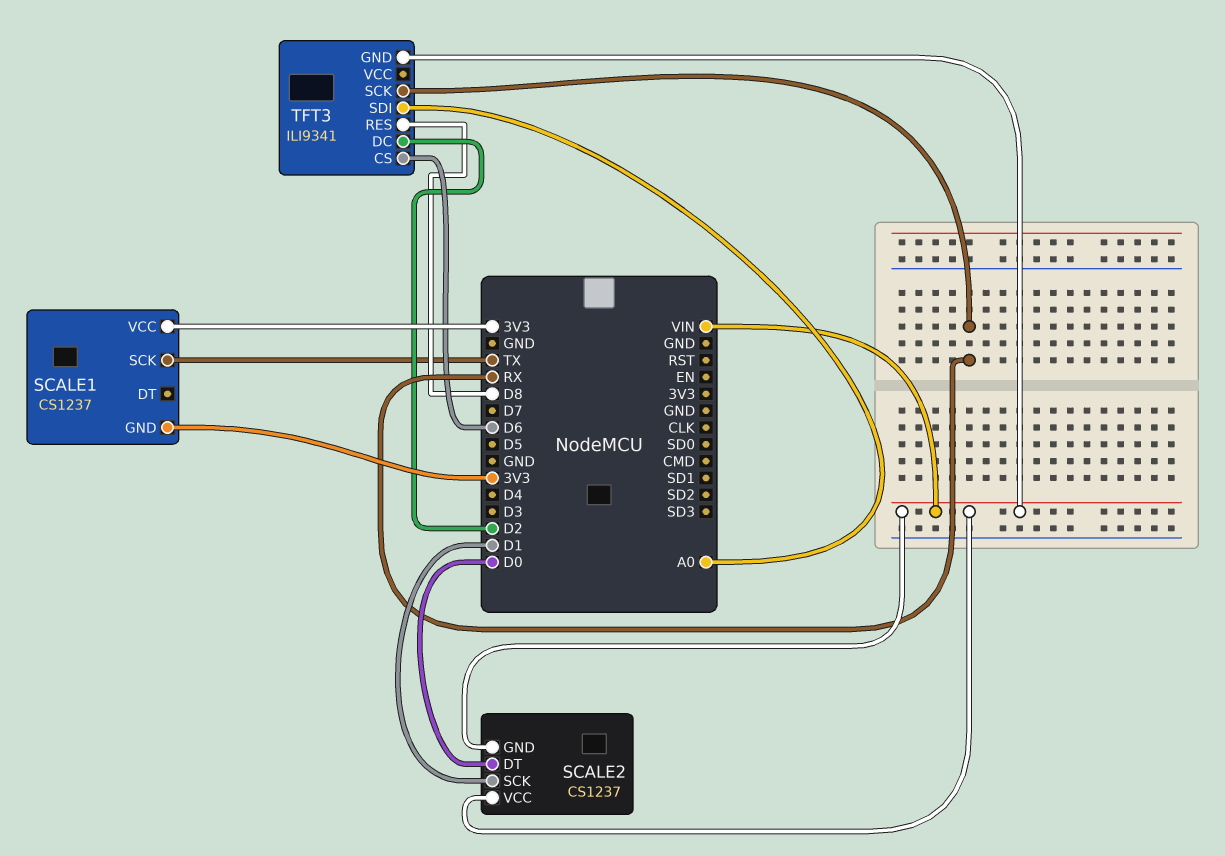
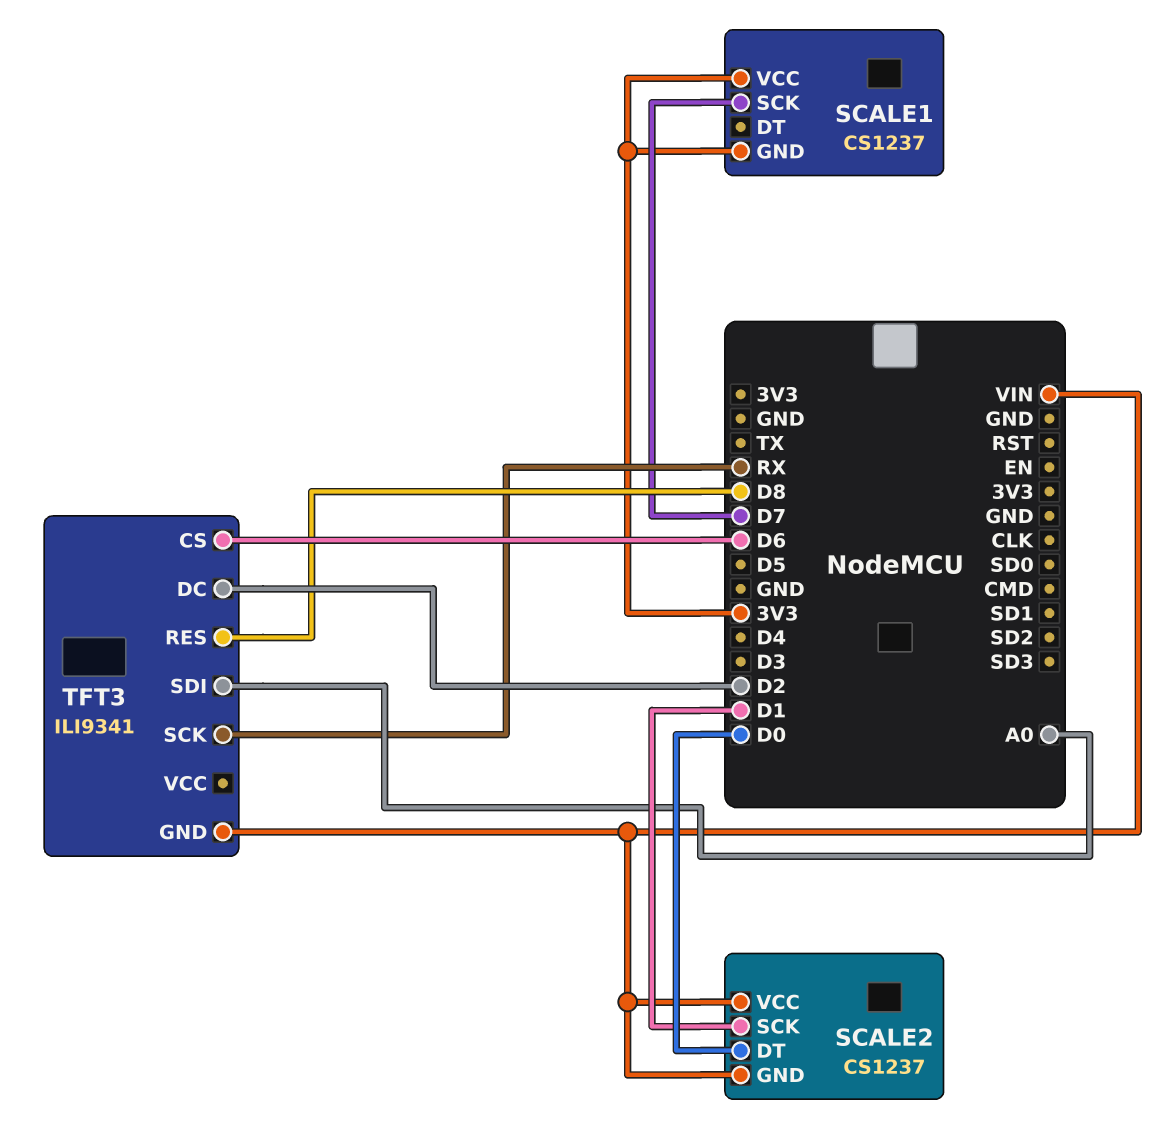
SCALE1 pin SCK: TX -> D7

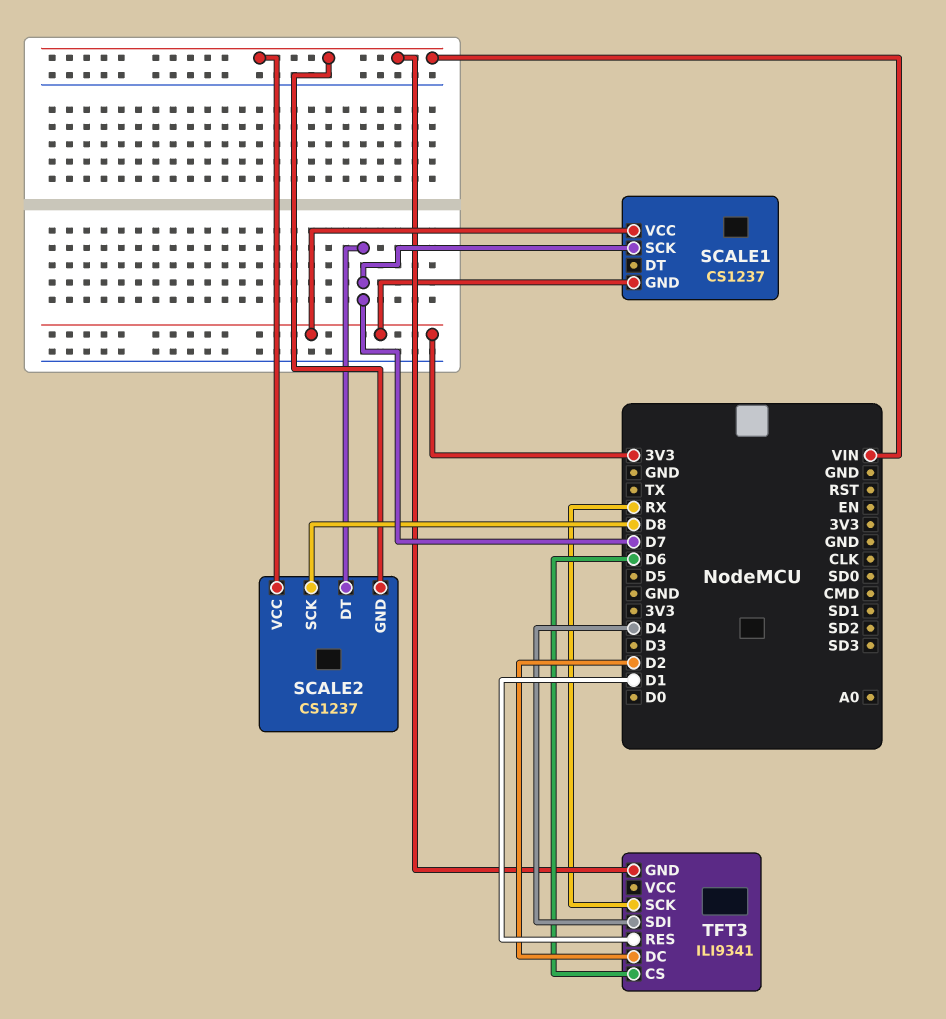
SCALE2 pin DT: D0 -> D7
SCALE2 pin SCK: D1 -> D8
TFT3 pin RES: D8 -> D1
TFT3 pin SDI: A0 -> D4

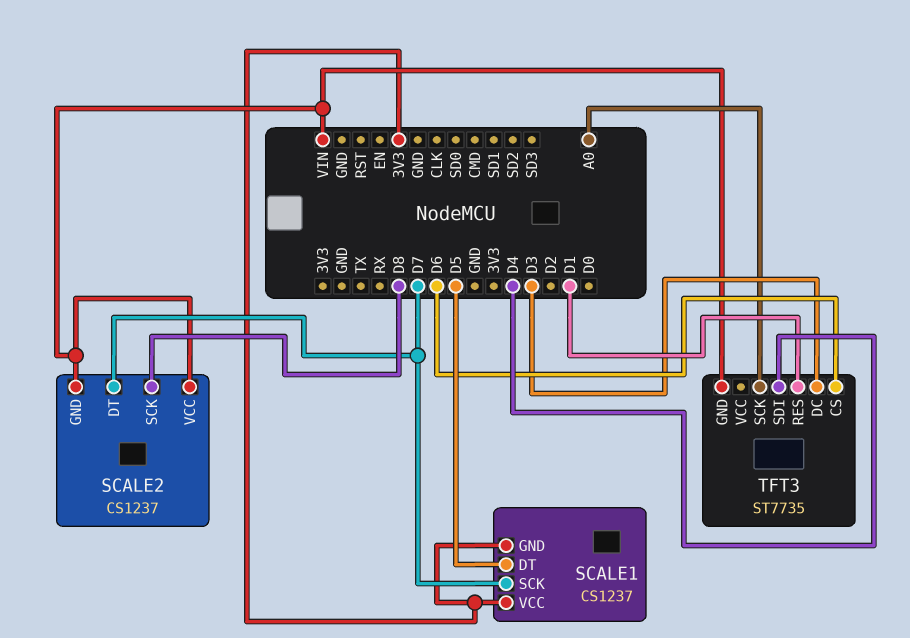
SCALE1 pin DT: none -> D5
TFT3: ILI9341 -> ST7735
TFT3 pin DC: D2 -> D3
TFT3 pin SCK: RX -> A0

